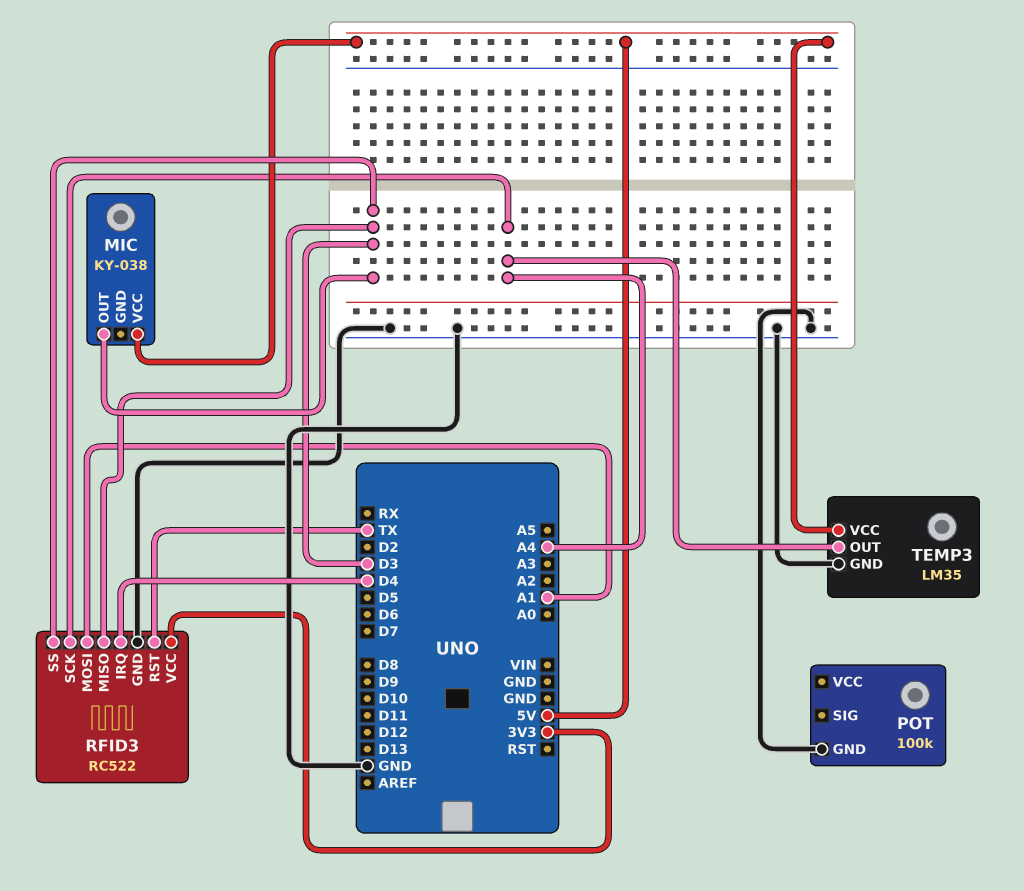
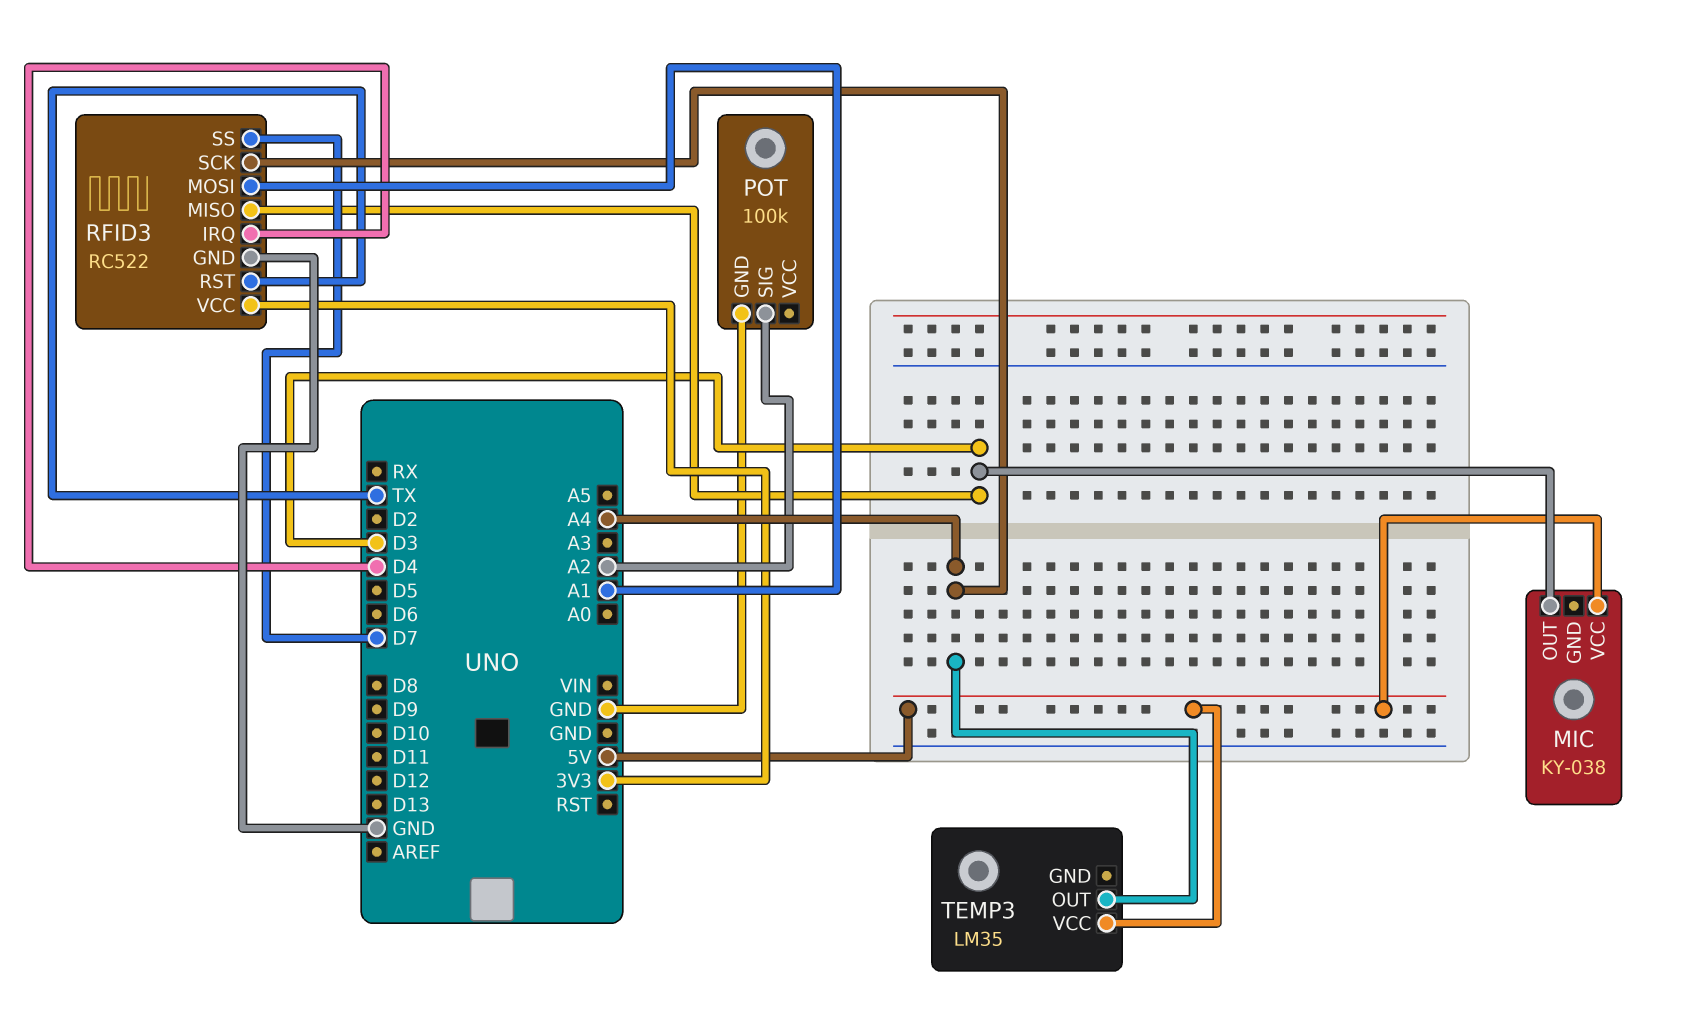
POT pin SIG: none -> A2
RFID3 pin SS: D3 -> D7
TEMP3 pin GND: GND -> none

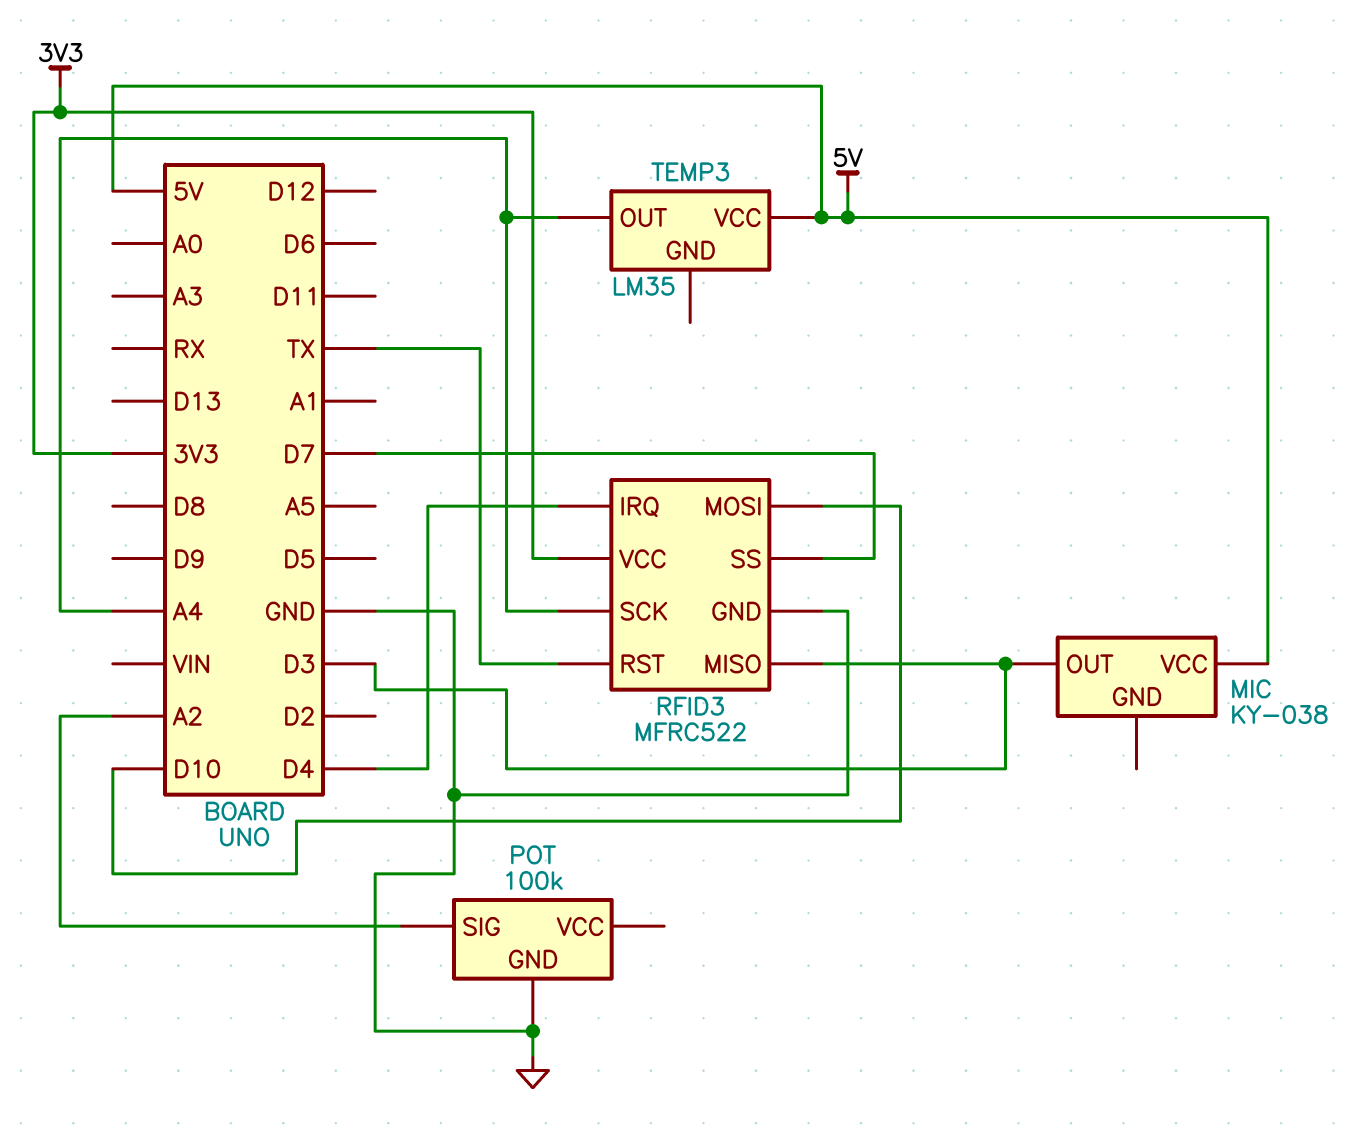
RFID3: RC522 -> MFRC522
RFID3 pin MOSI: A1 -> D10

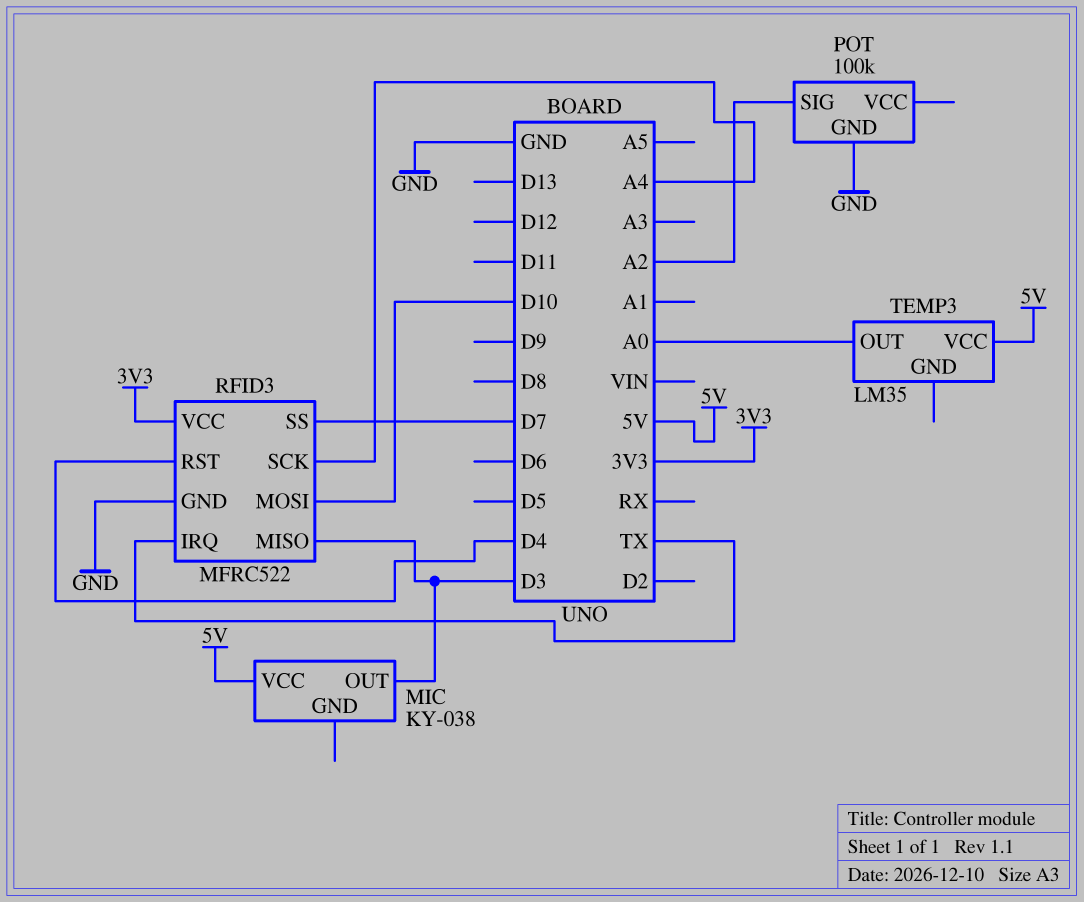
RFID3 pin IRQ: D4 -> TX
RFID3 pin RST: TX -> D4
TEMP3 pin OUT: A4 -> A0

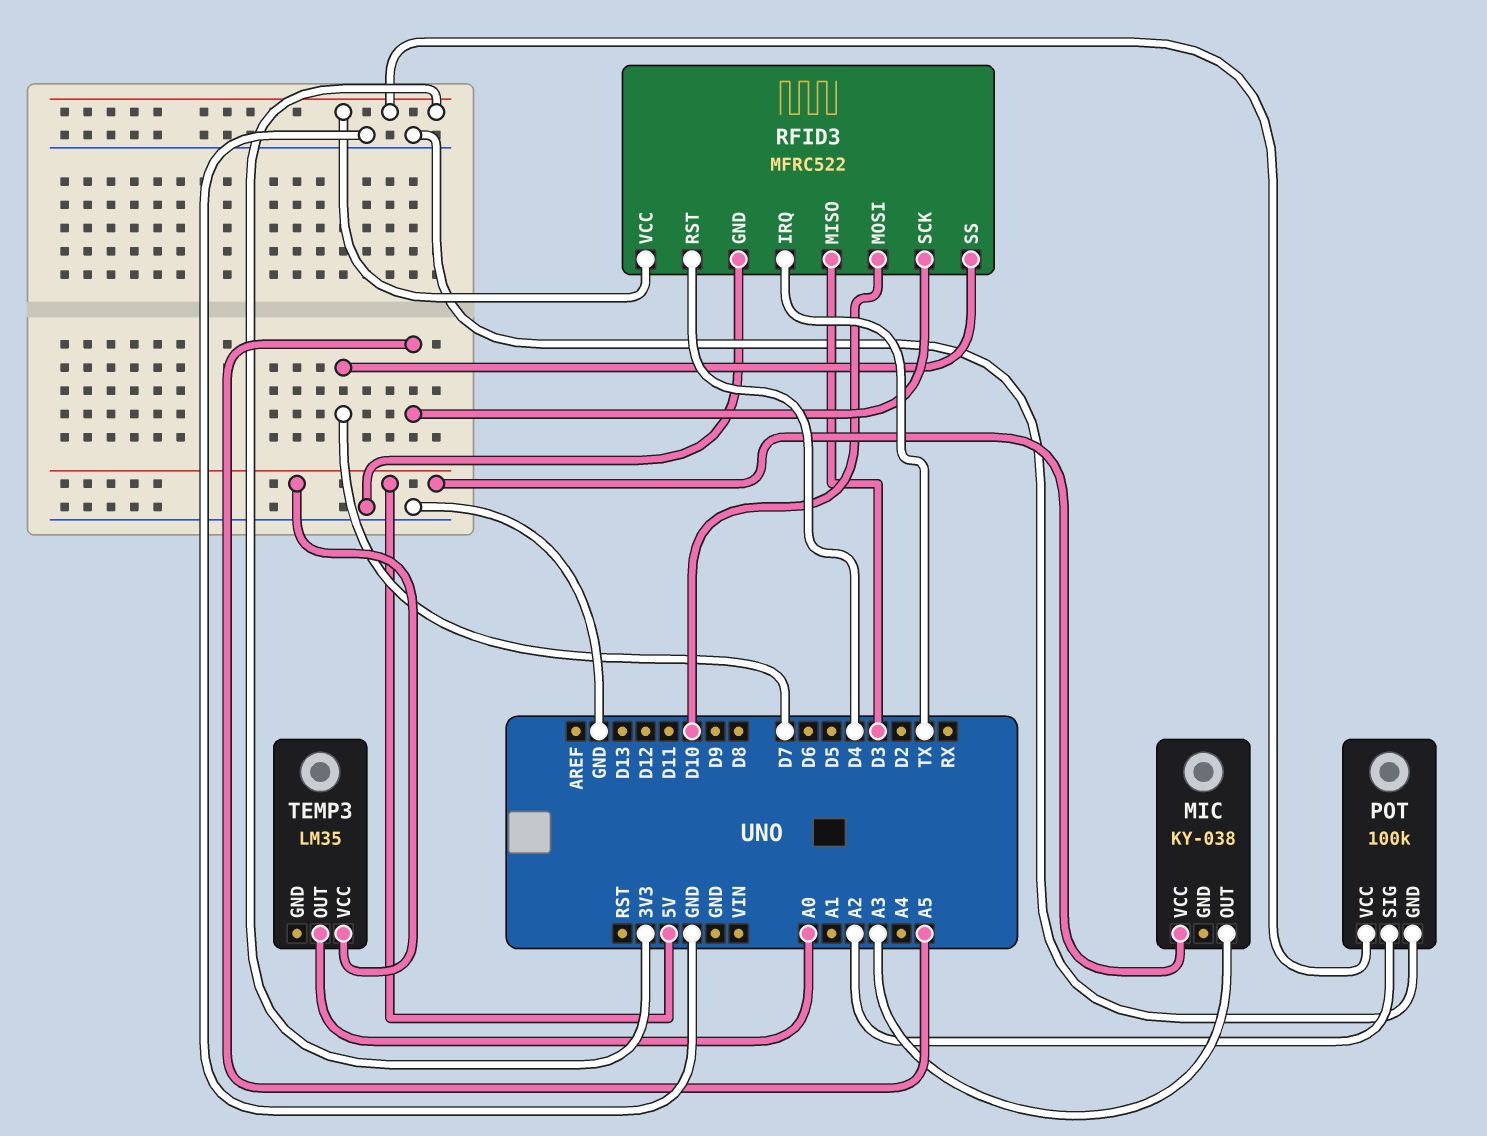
MIC pin OUT: D3 -> A3
POT pin VCC: none -> 3V3
RFID3 pin SCK: A4 -> A5

